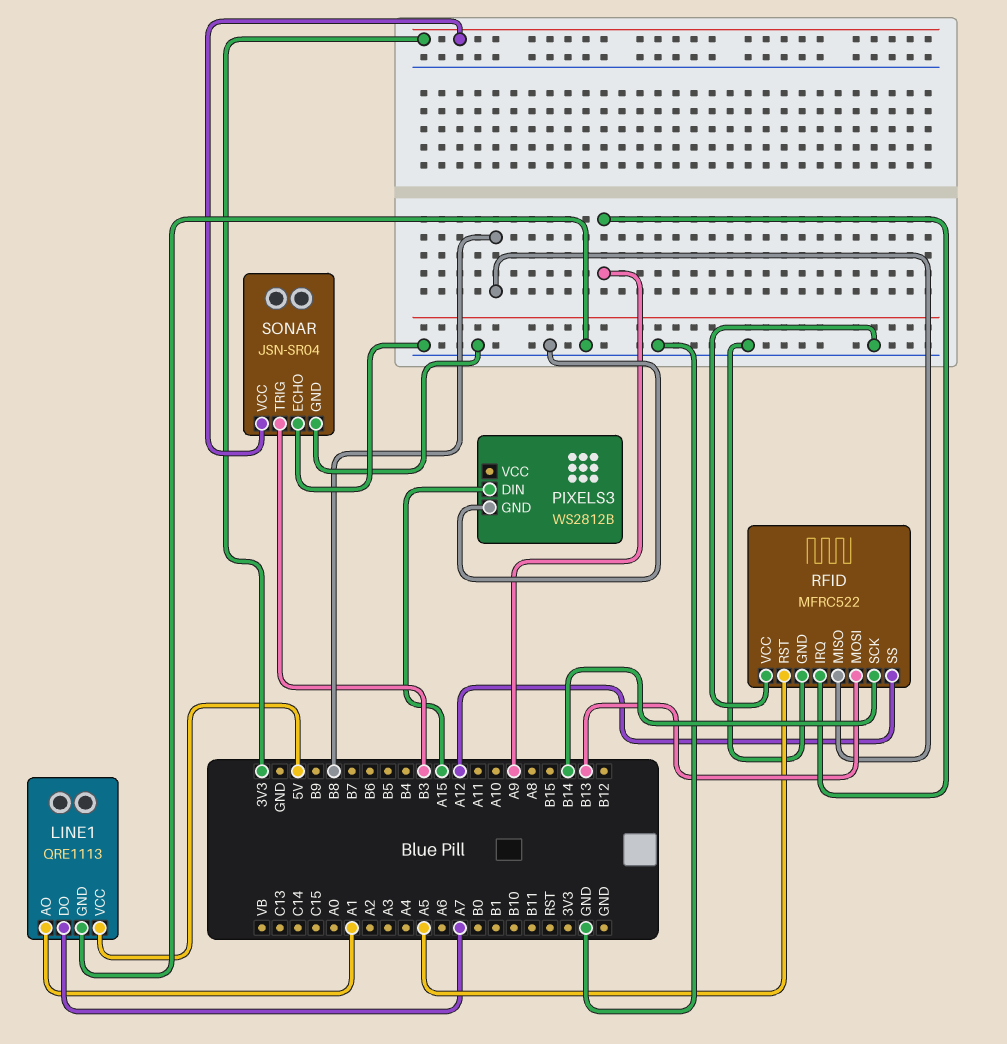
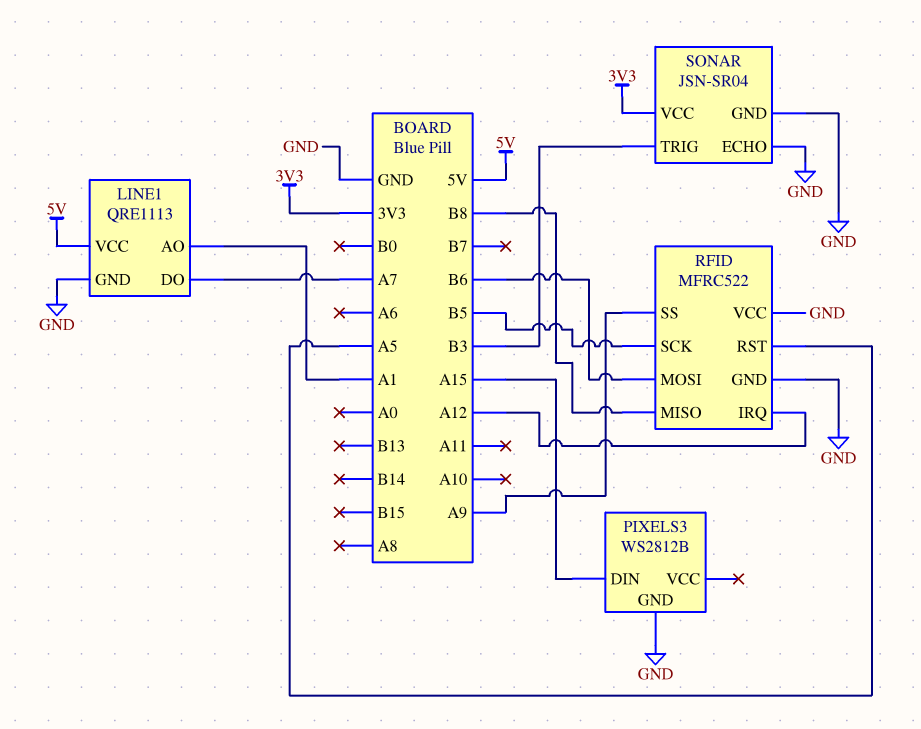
RFID pin IRQ: A9 -> A12
RFID pin MOSI: B13 -> B6
RFID pin SCK: B14 -> B5
RFID pin SS: A12 -> A9

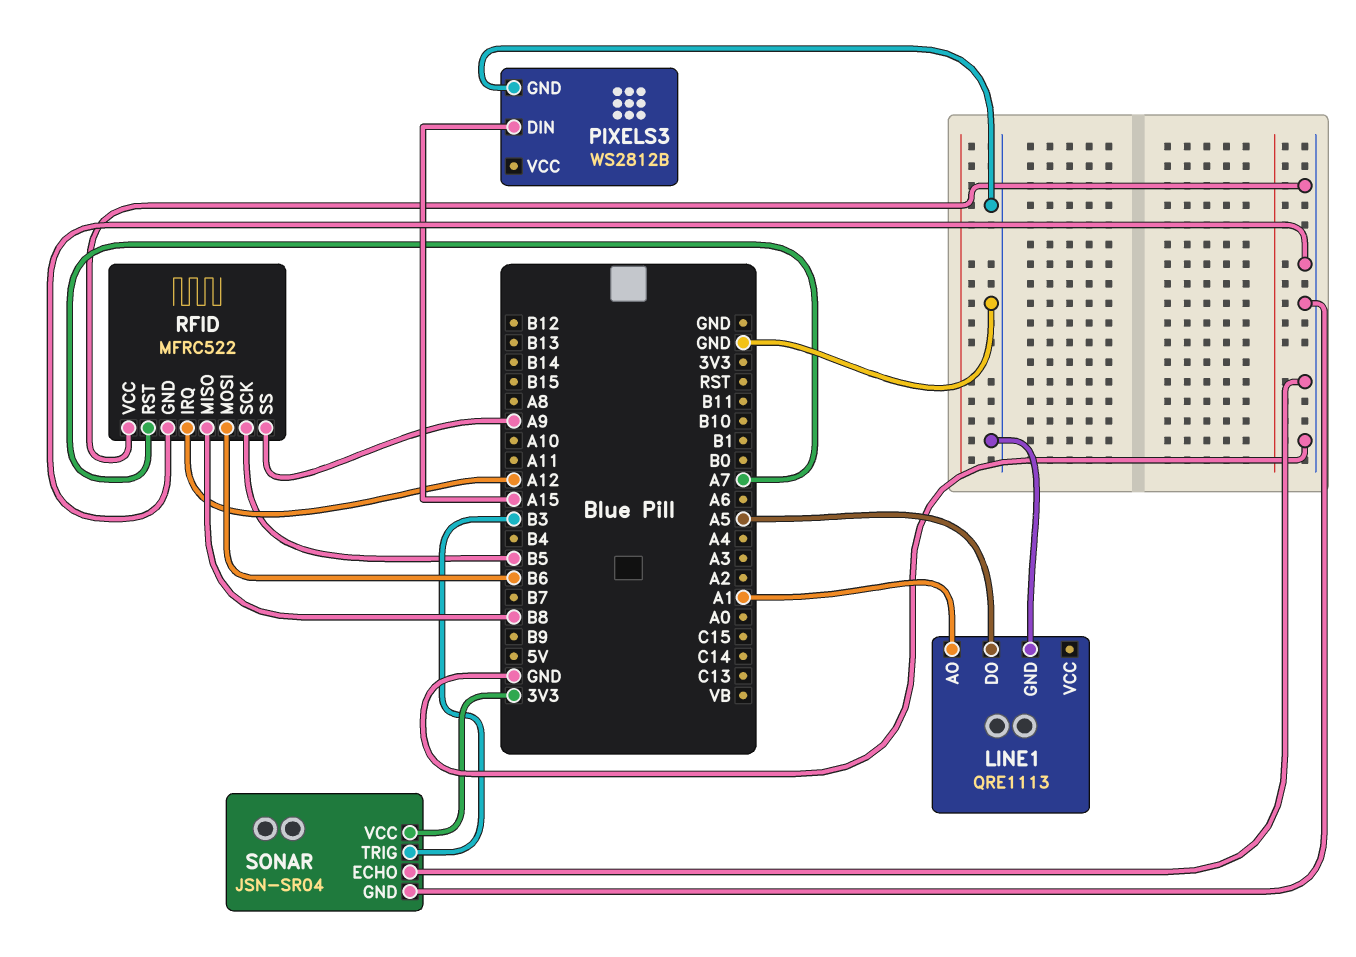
LINE1 pin DO: A7 -> A5
LINE1 pin VCC: 5V -> none
RFID pin RST: A5 -> A7

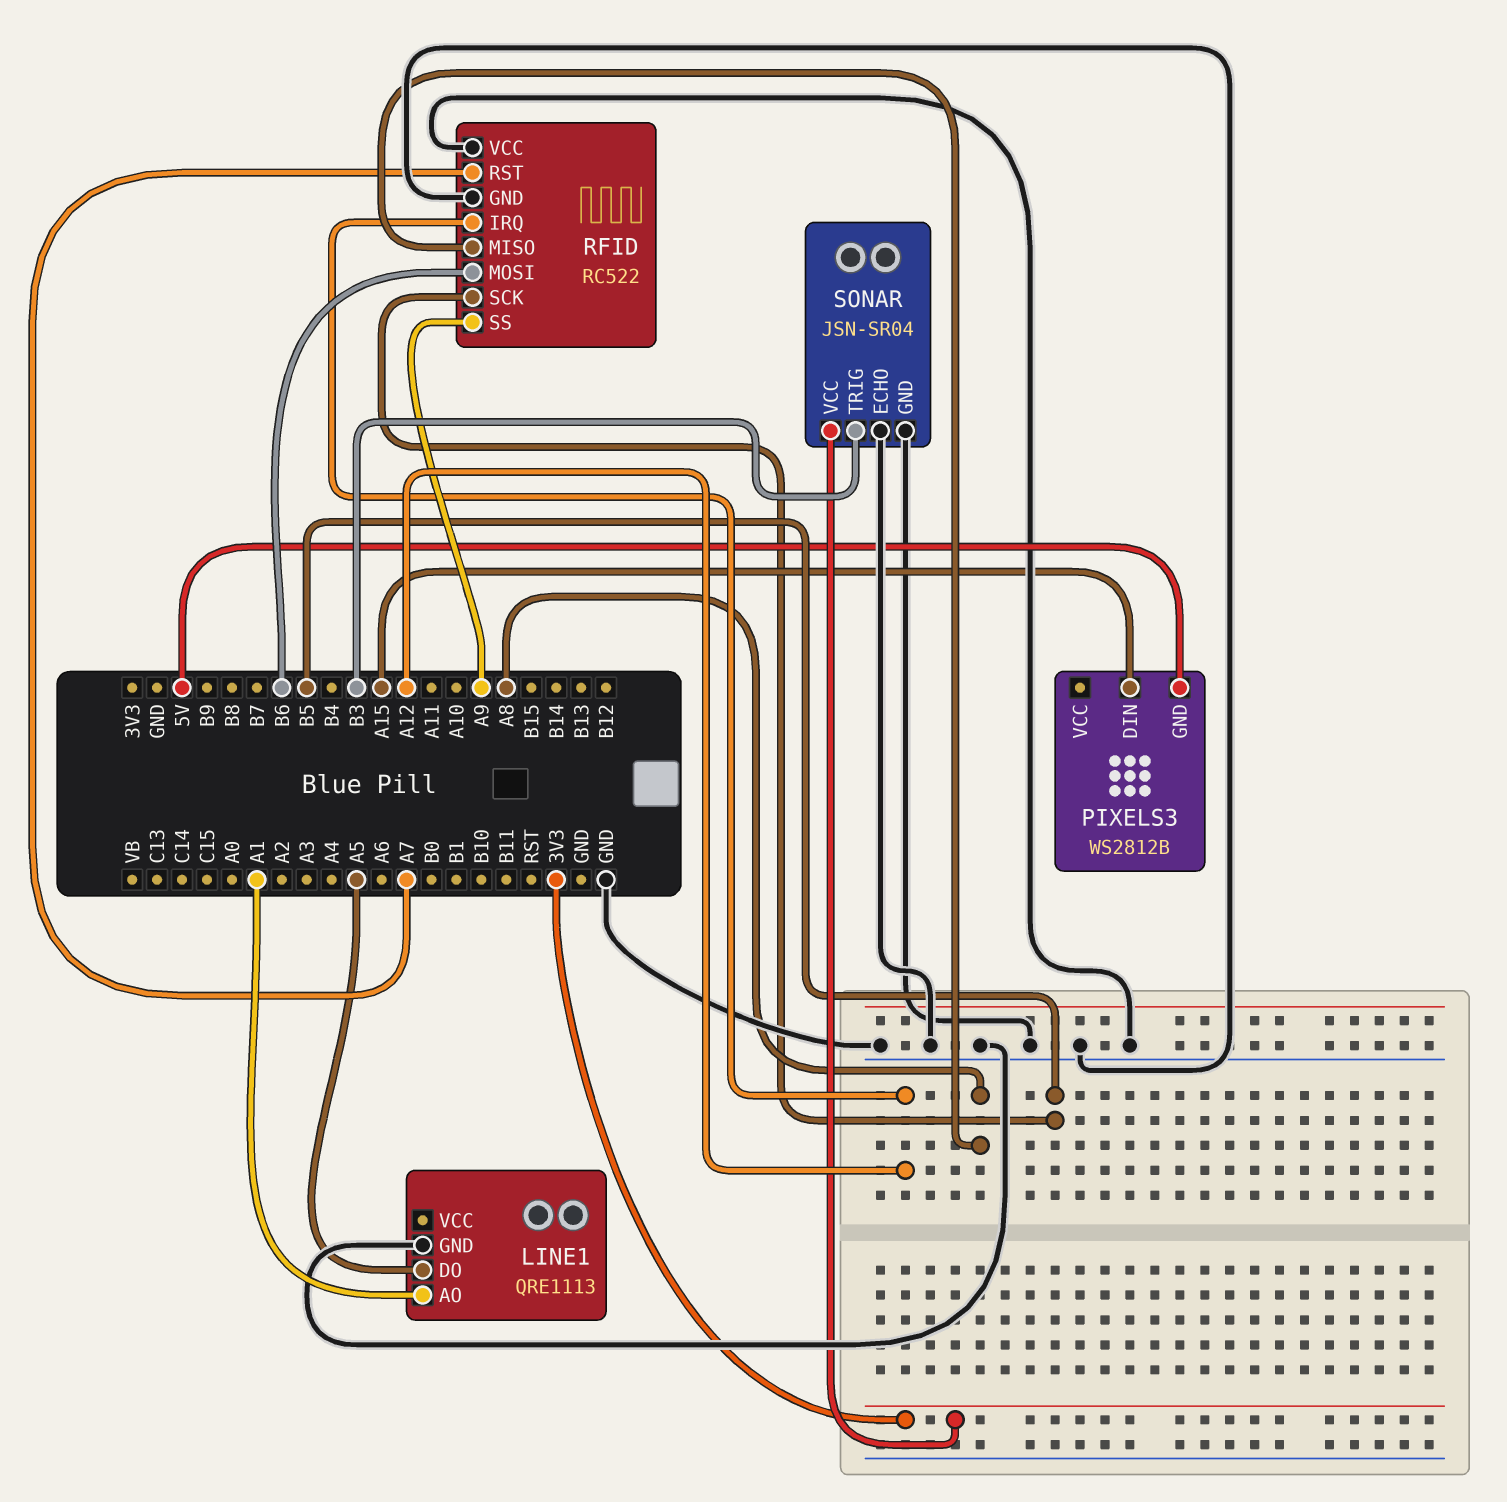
PIXELS3 pin GND: GND -> 5V
RFID: MFRC522 -> RC522
RFID pin MISO: B8 -> A8

